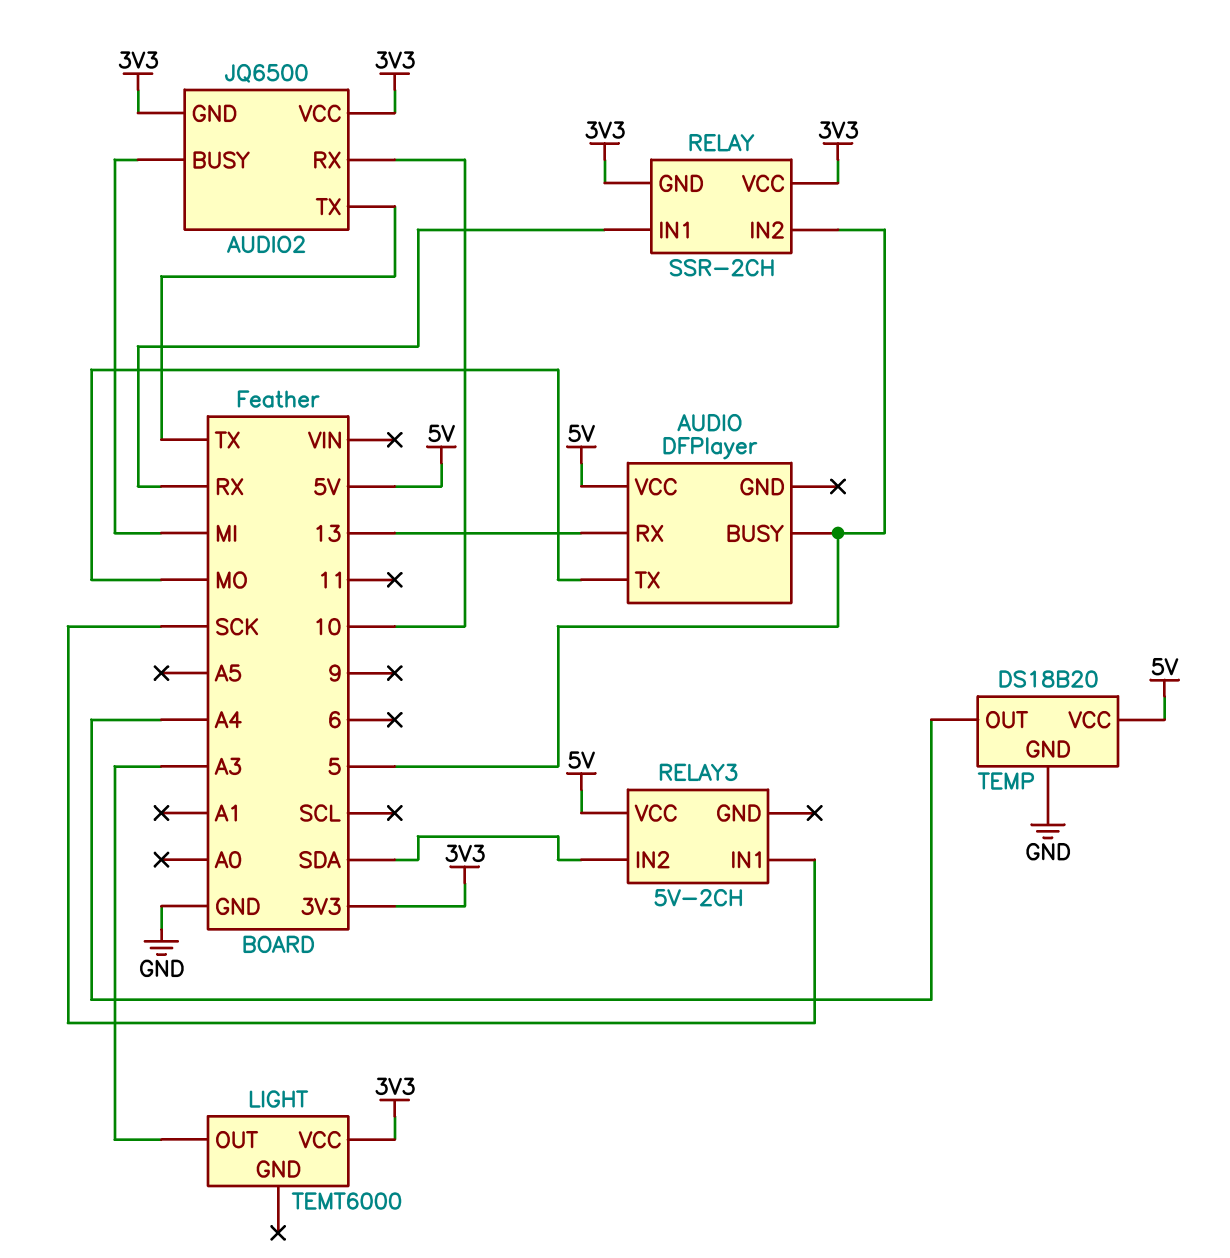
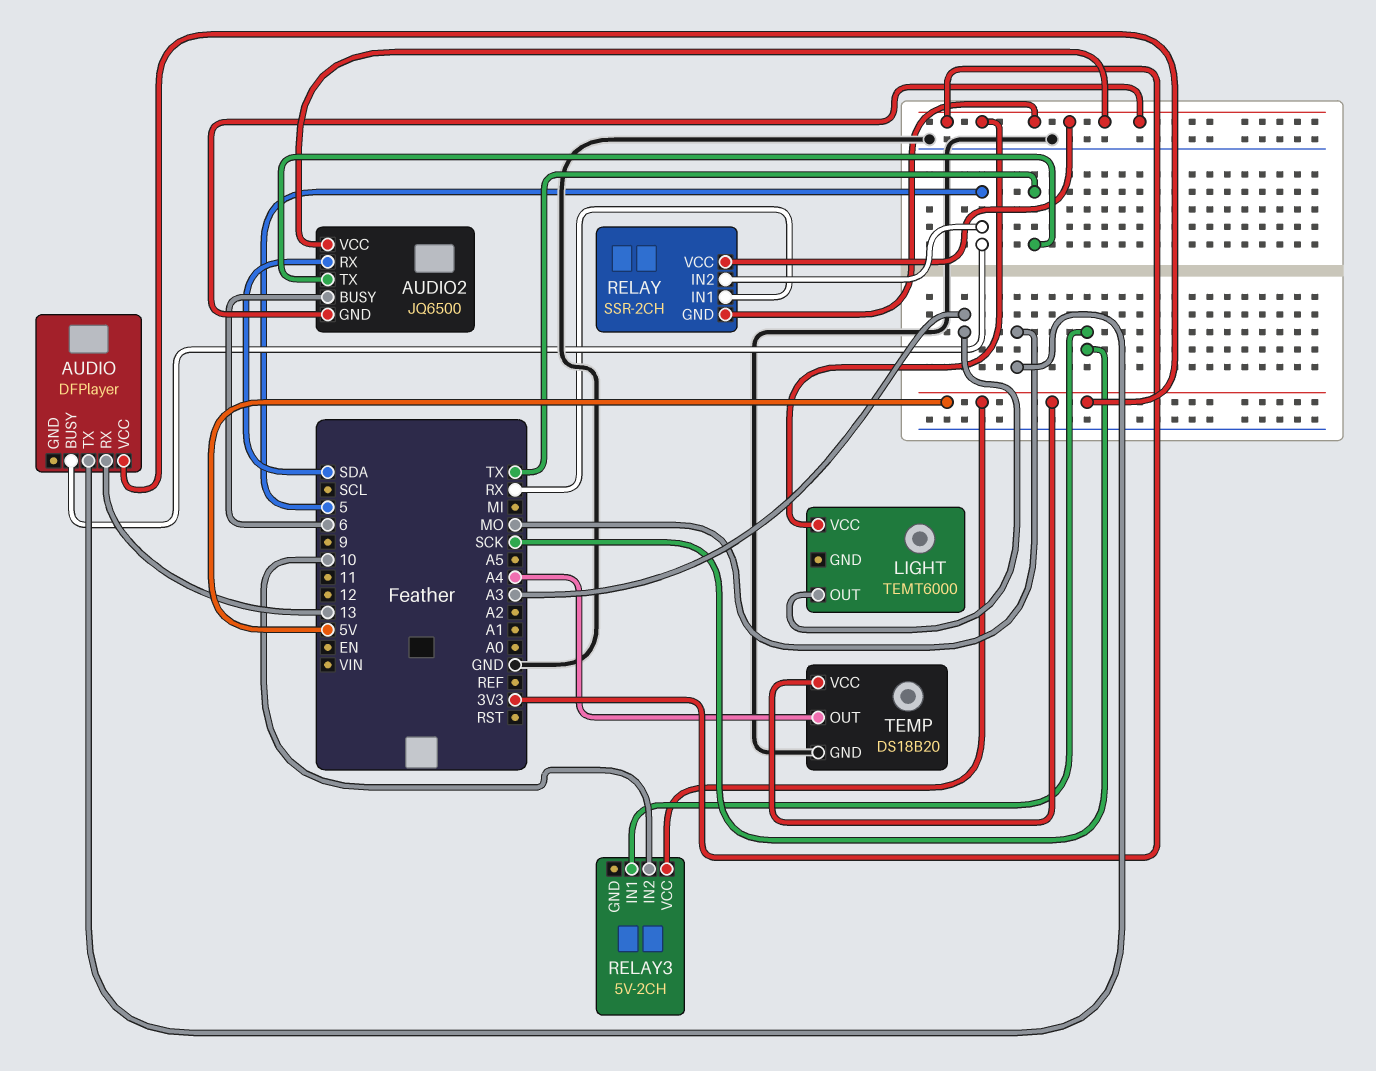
AUDIO2 pin BUSY: MI -> 6
AUDIO2 pin RX: 10 -> SDA
RELAY3 pin IN2: SDA -> 10

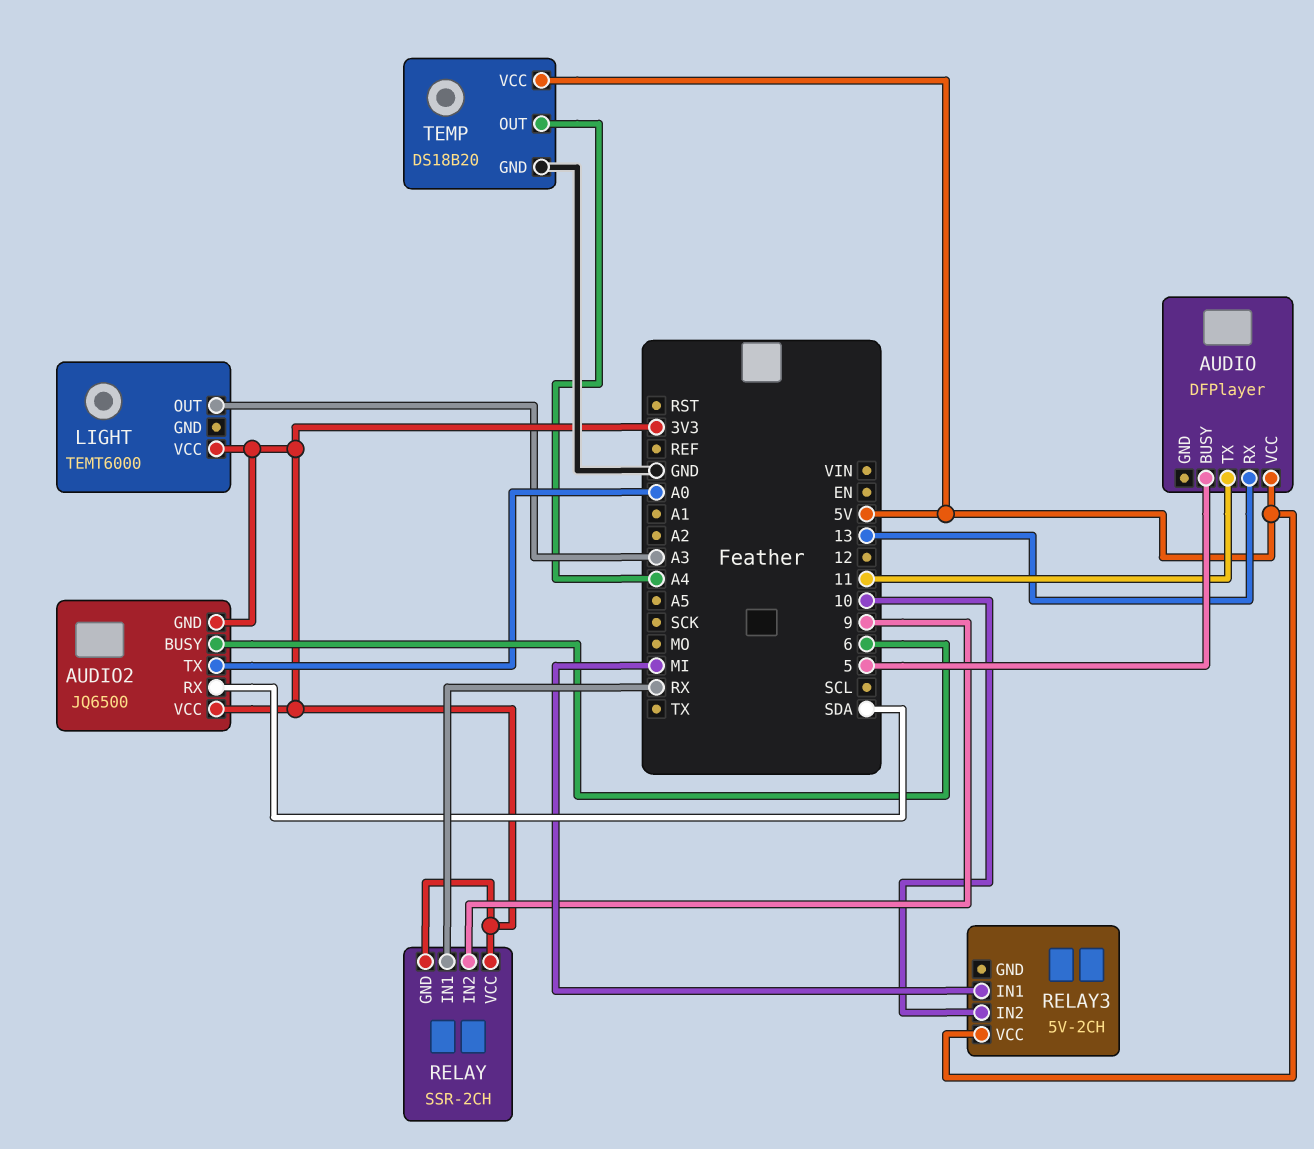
AUDIO pin TX: MO -> 11
AUDIO2 pin TX: TX -> A0
RELAY pin IN2: 5 -> 9
RELAY3 pin IN1: SCK -> MI

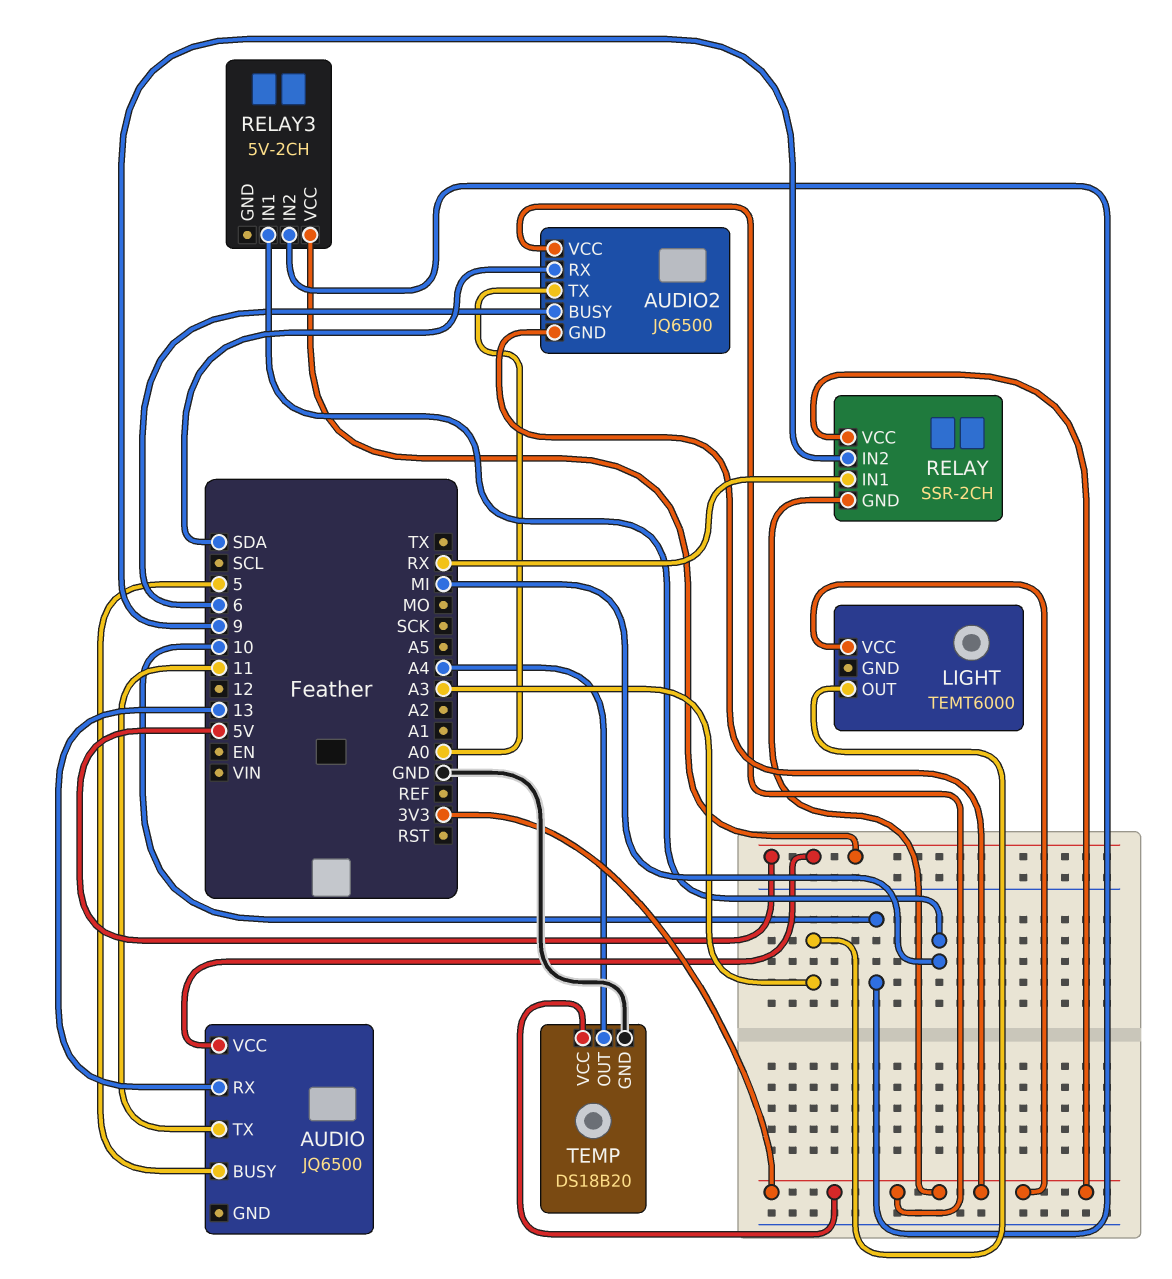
AUDIO: DFPlayer -> JQ6500
TEMP pin VCC: 5V -> 3V3

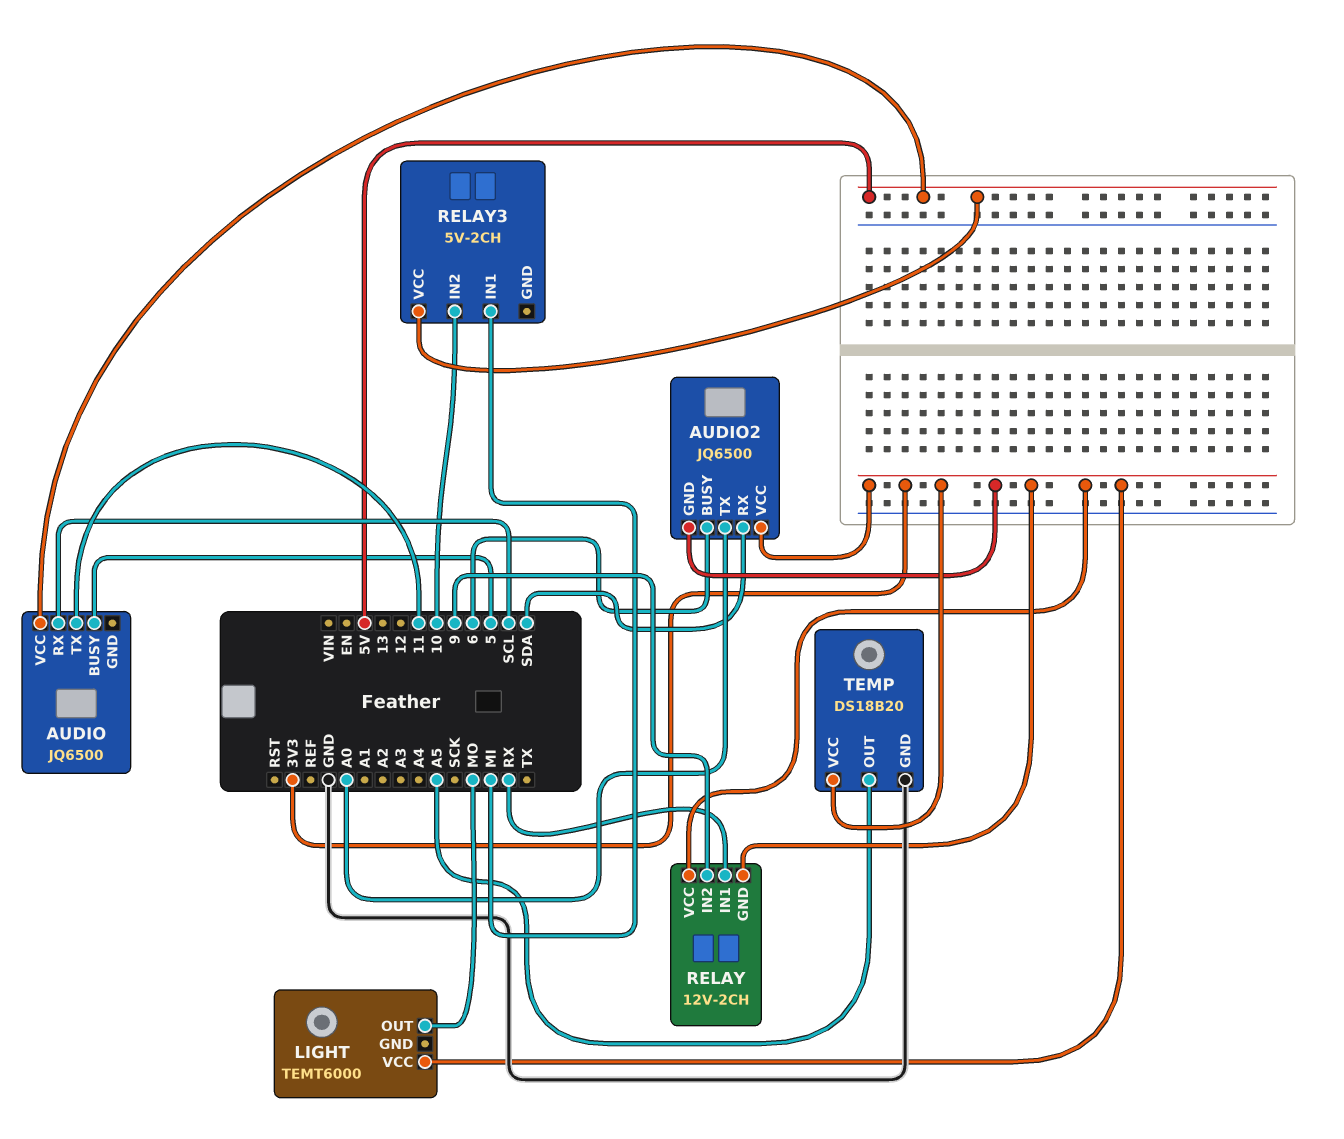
AUDIO pin RX: 13 -> SCL
LIGHT pin OUT: A3 -> MO
RELAY: SSR-2CH -> 12V-2CH
TEMP pin OUT: A4 -> A5

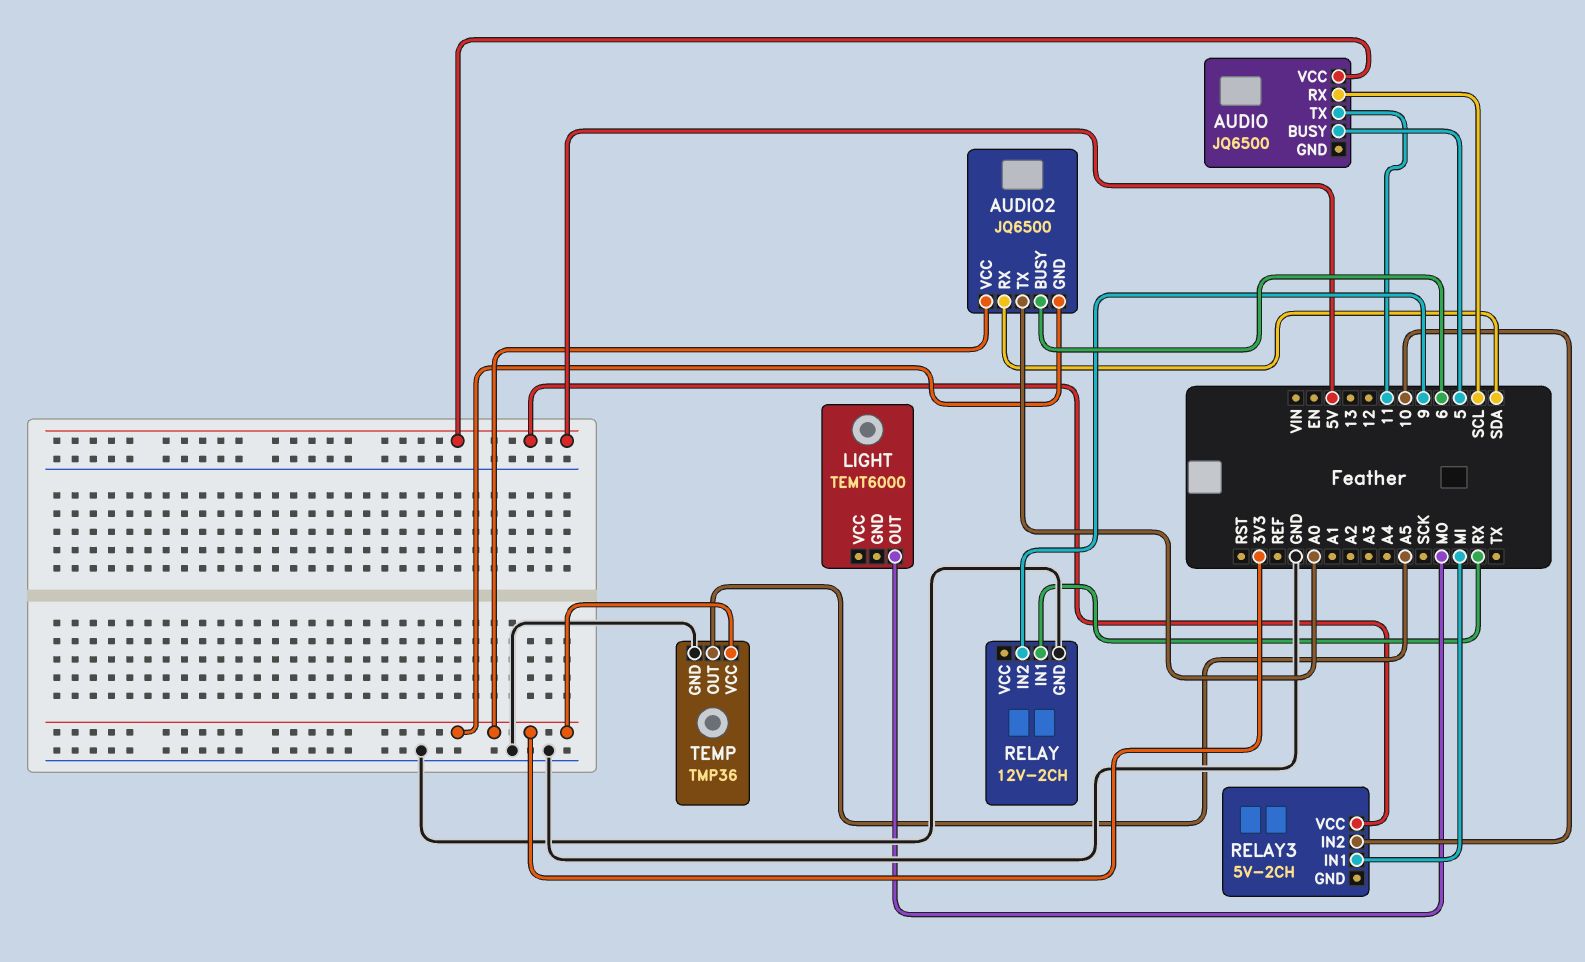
LIGHT pin VCC: 3V3 -> none
RELAY pin GND: 3V3 -> GND
RELAY pin VCC: 3V3 -> none
TEMP: DS18B20 -> TMP36

